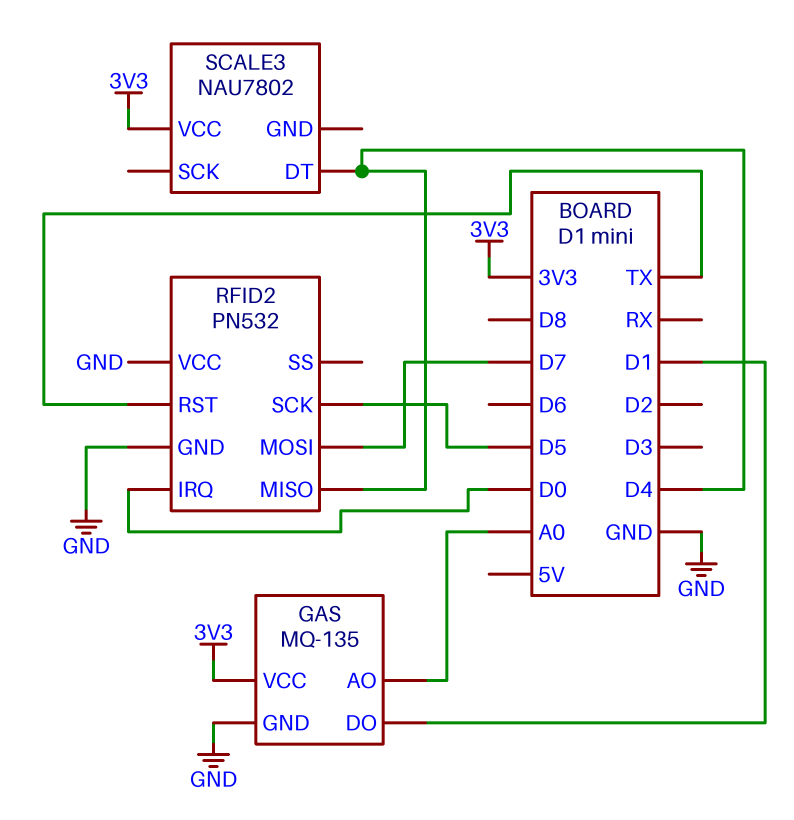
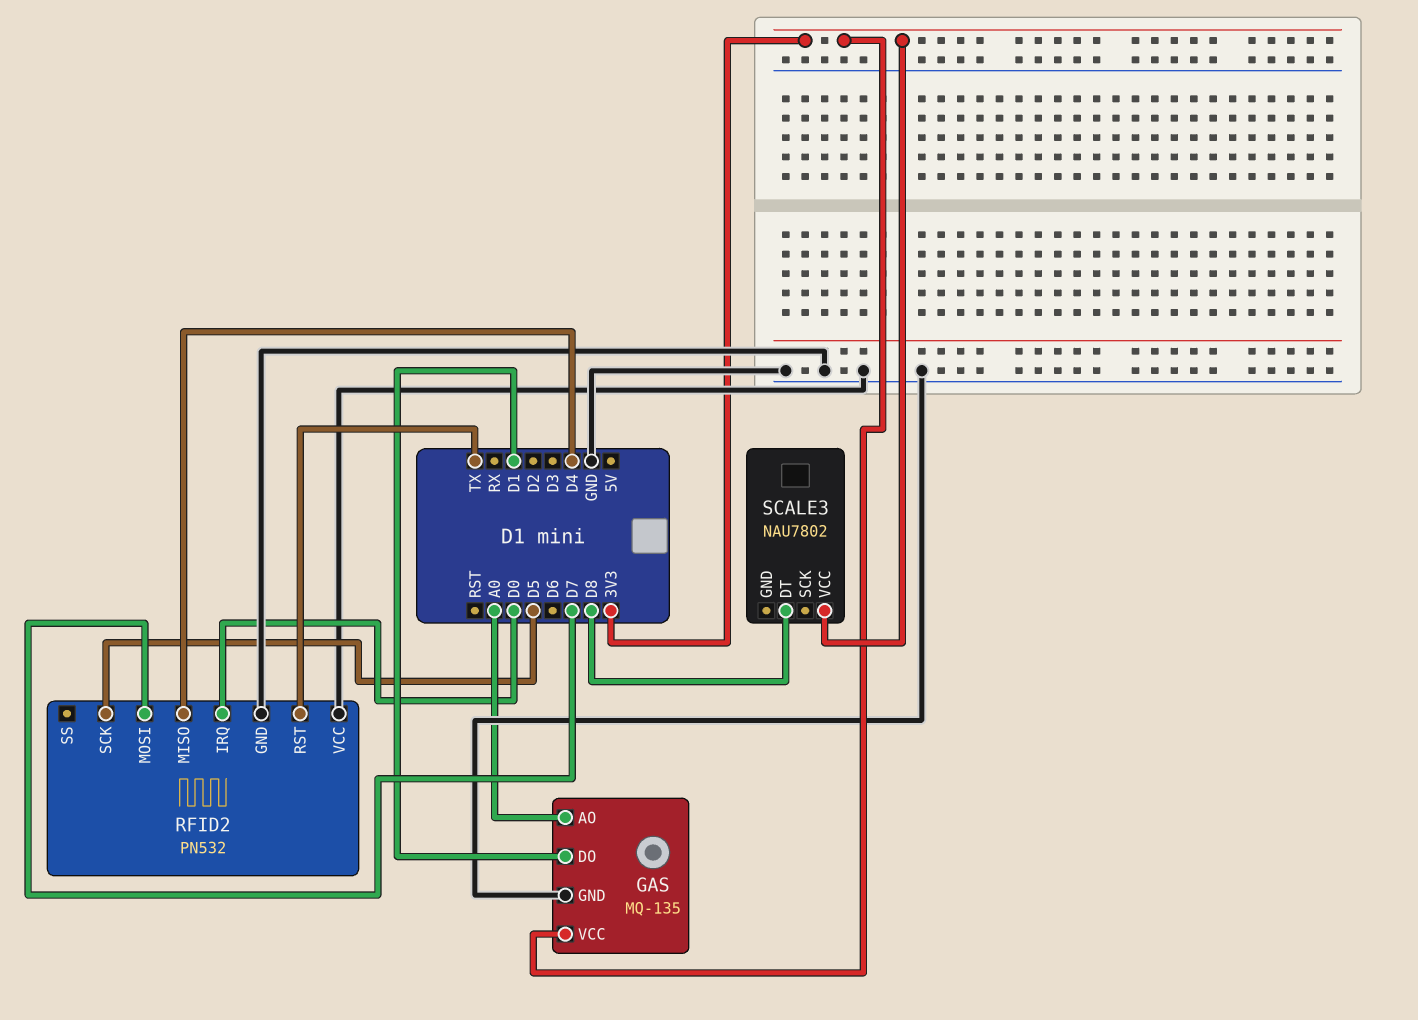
SCALE3 pin DT: D4 -> D8

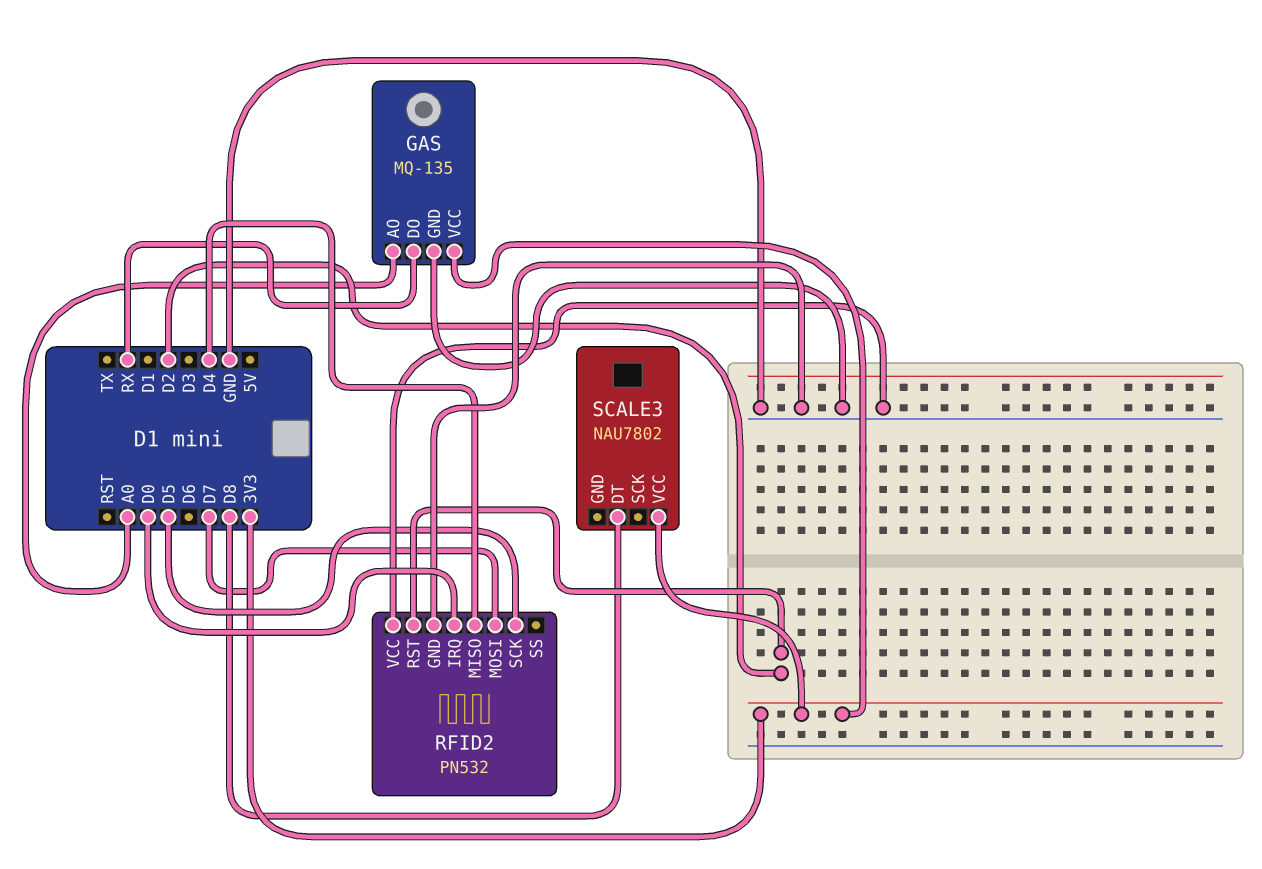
GAS pin DO: D1 -> RX
RFID2 pin RST: TX -> D2

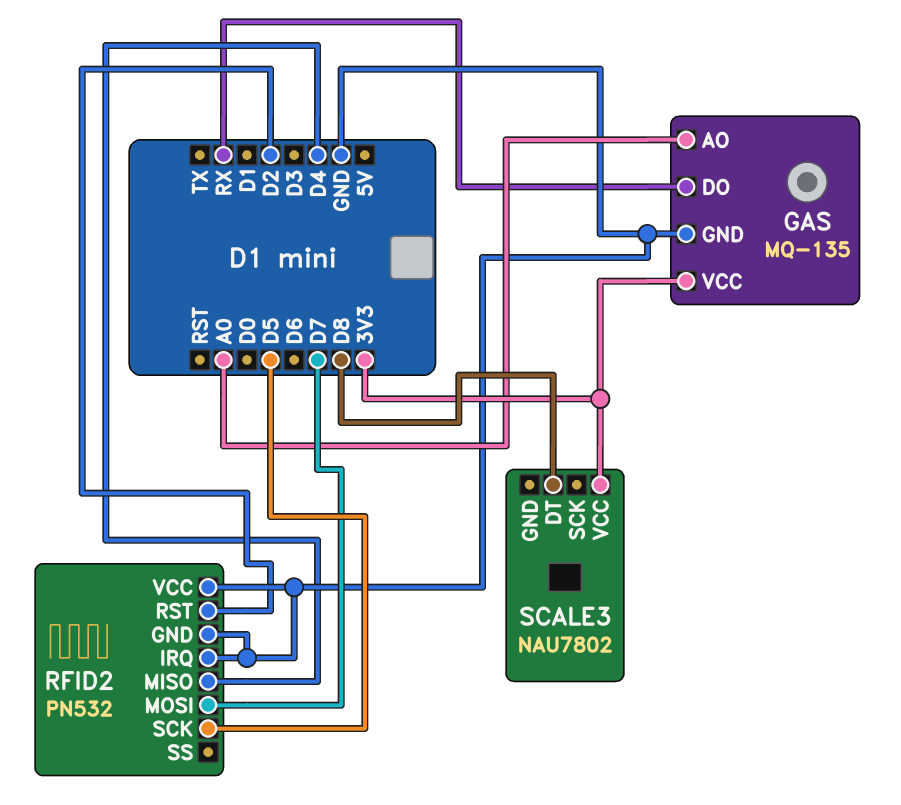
RFID2 pin IRQ: D0 -> GND

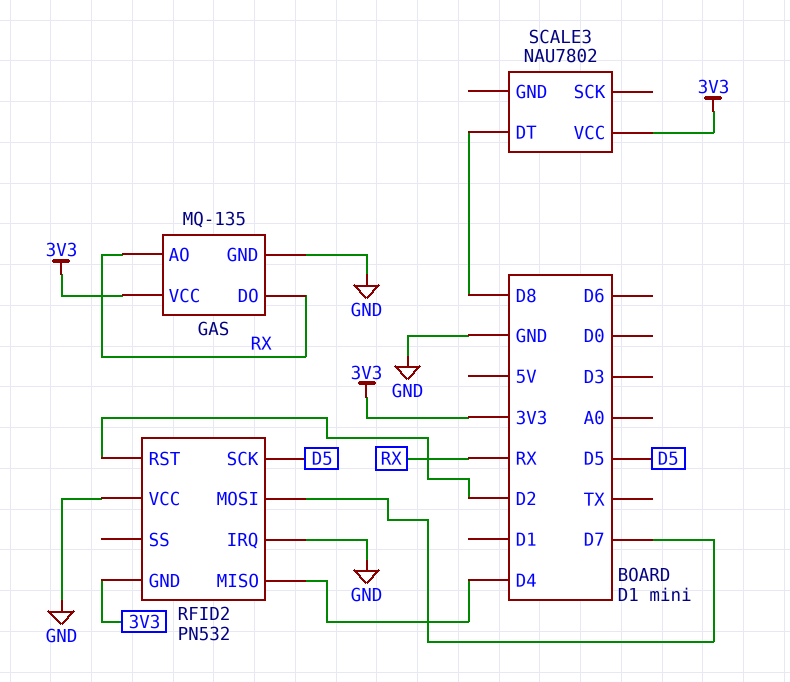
GAS pin AO: A0 -> RX
RFID2 pin GND: GND -> 3V3

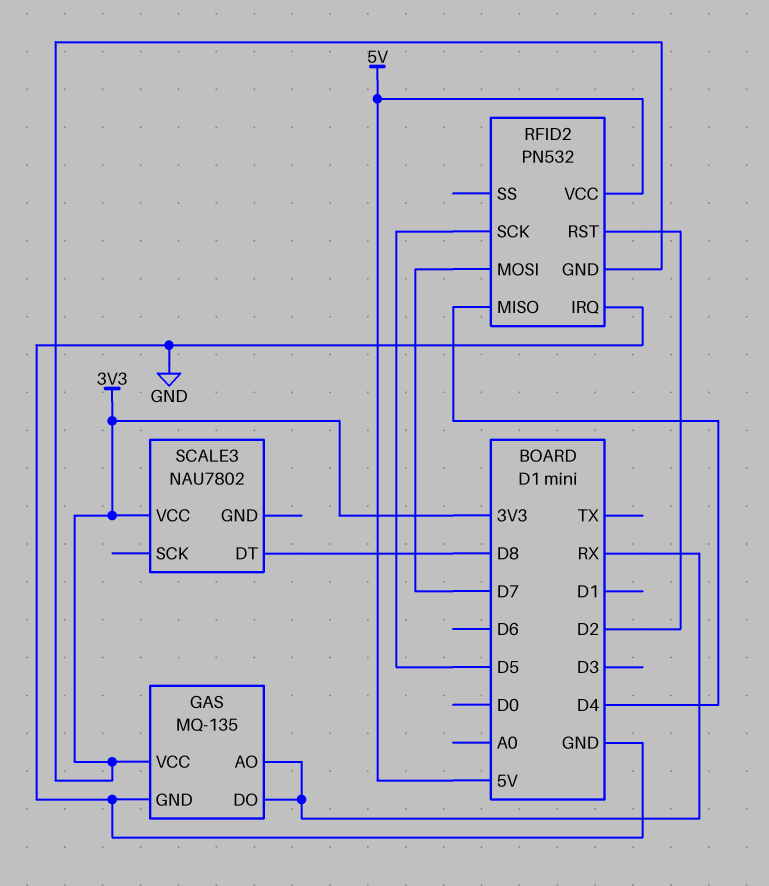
RFID2 pin VCC: GND -> 5V

